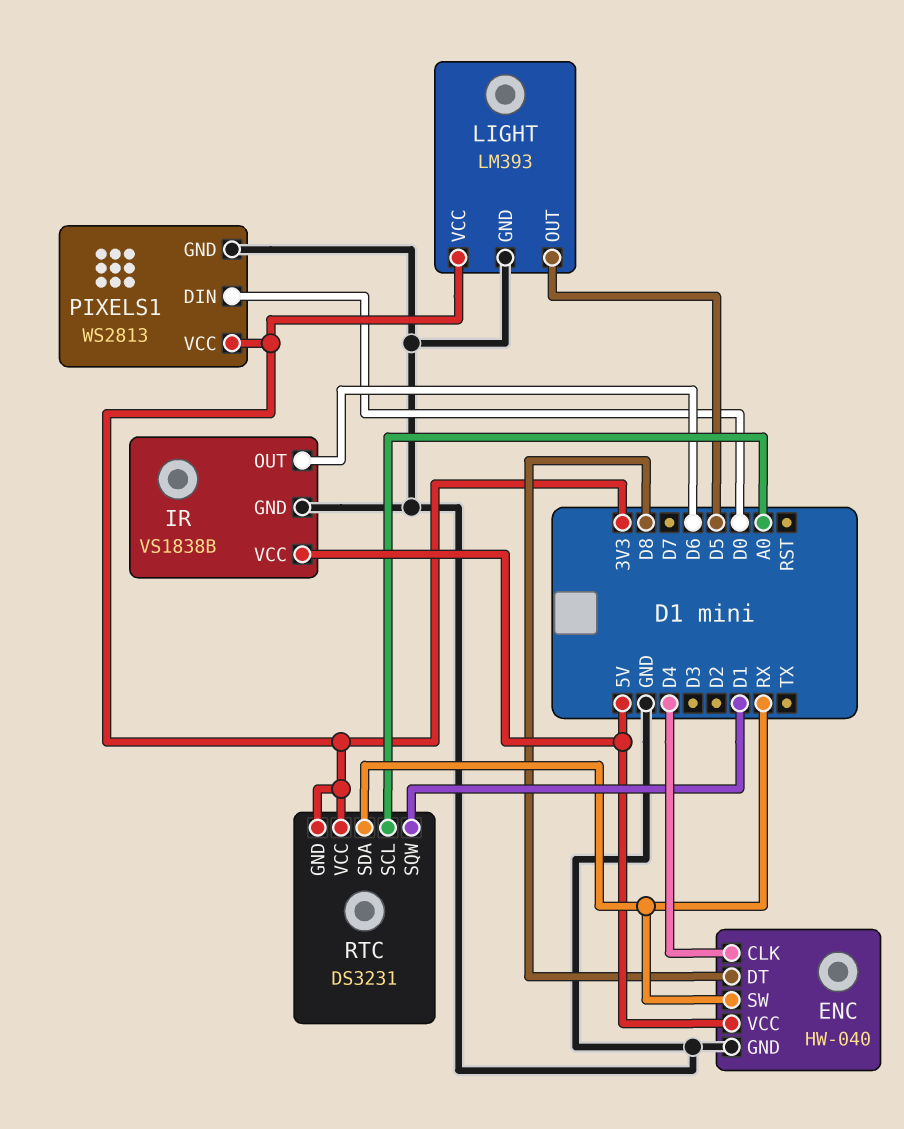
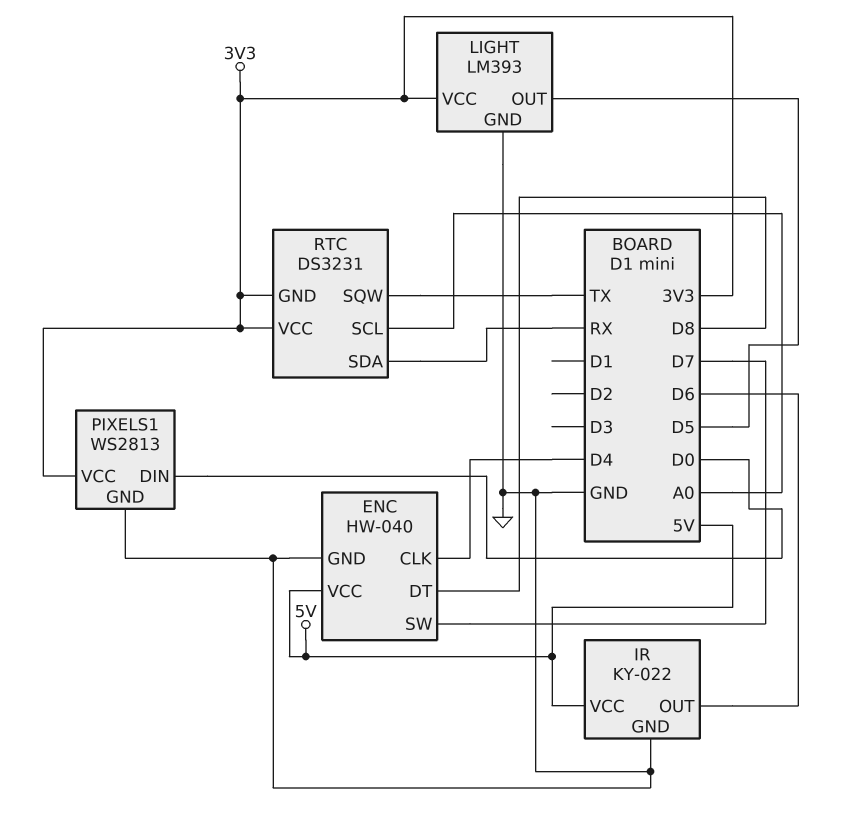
ENC pin SW: RX -> D7
IR: VS1838B -> KY-022
RTC pin SQW: D1 -> TX

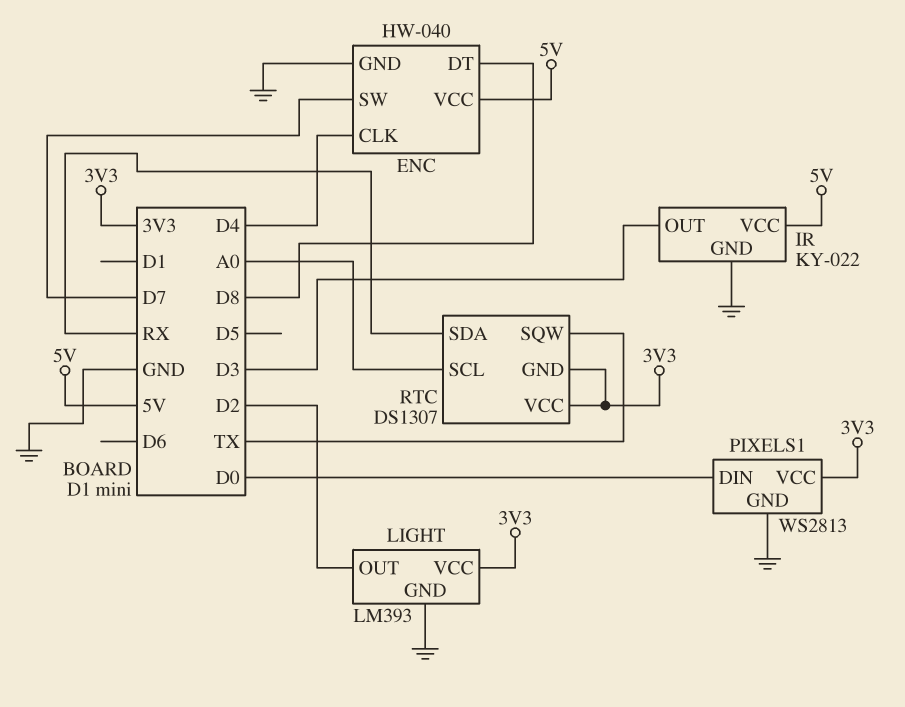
IR pin OUT: D6 -> D3
LIGHT pin OUT: D5 -> D2
RTC: DS3231 -> DS1307

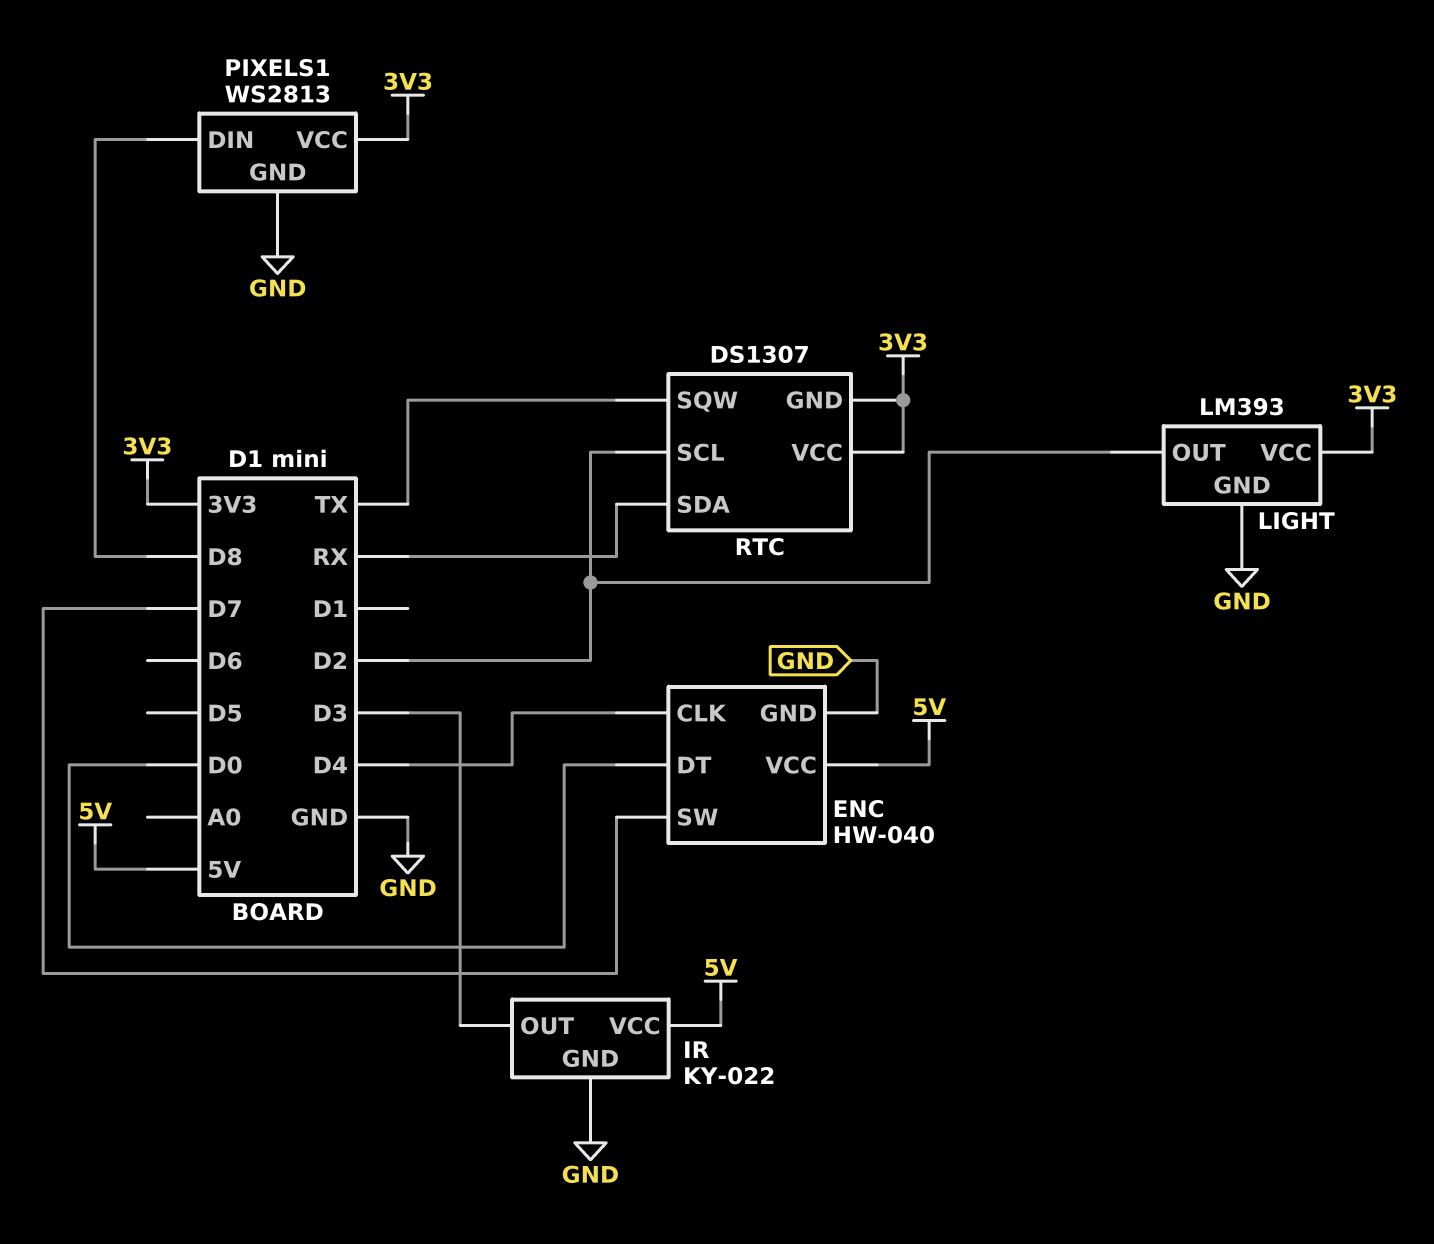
ENC pin DT: D8 -> D0
PIXELS1 pin DIN: D0 -> D8
RTC pin SCL: A0 -> D2

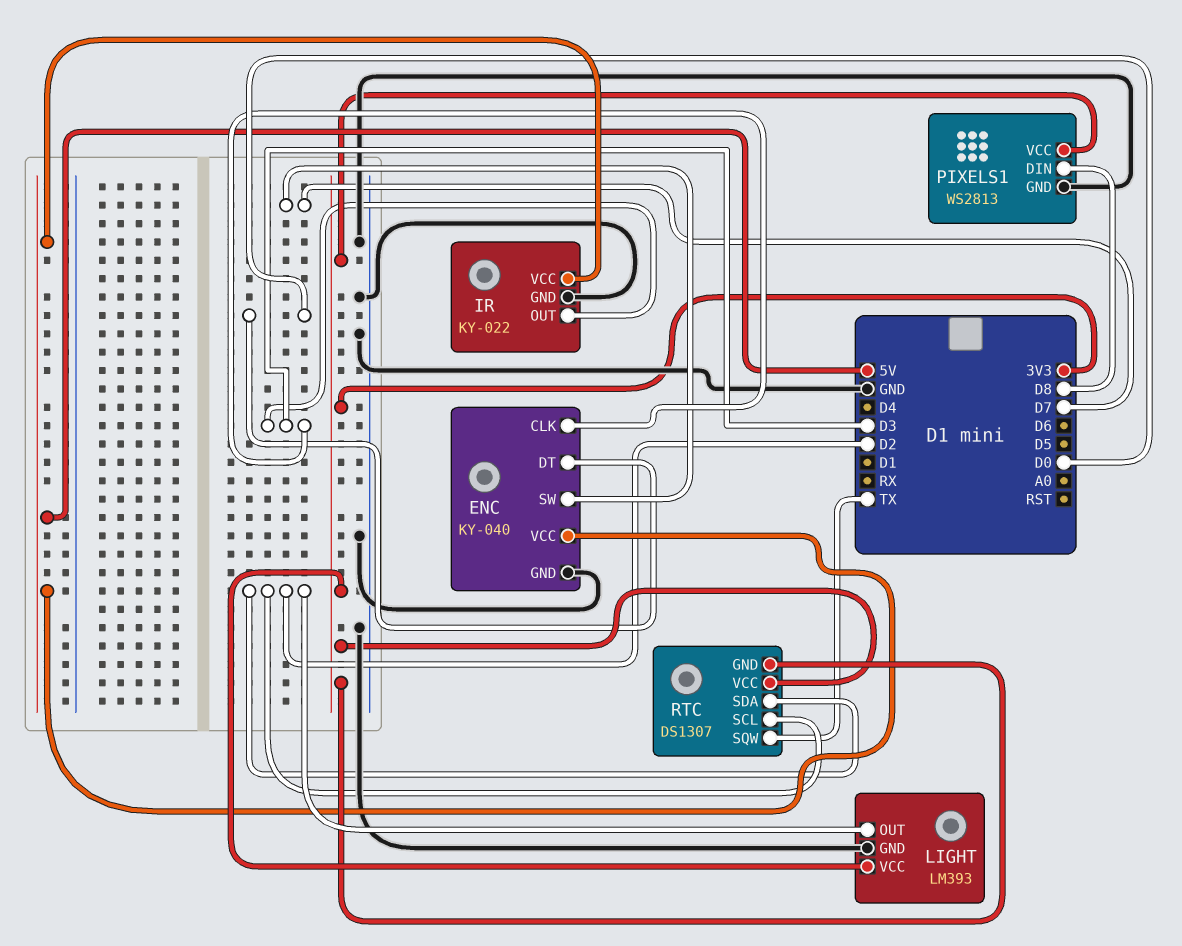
ENC: HW-040 -> KY-040
ENC pin CLK: D4 -> D3
RTC pin SDA: RX -> D2

